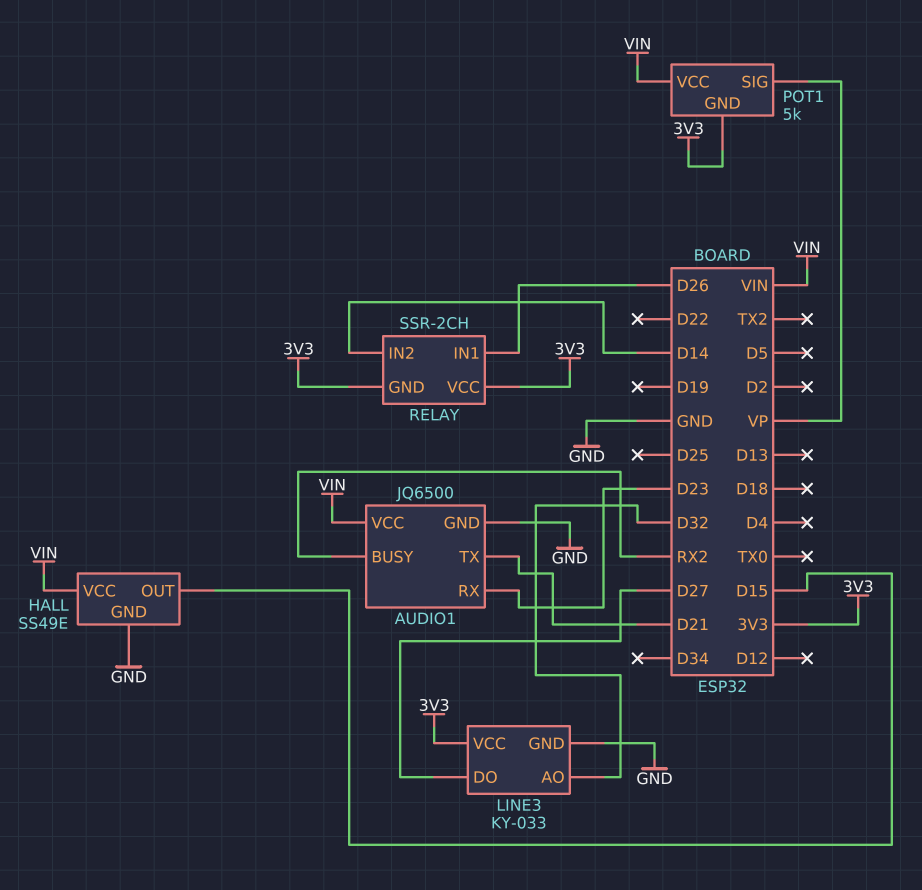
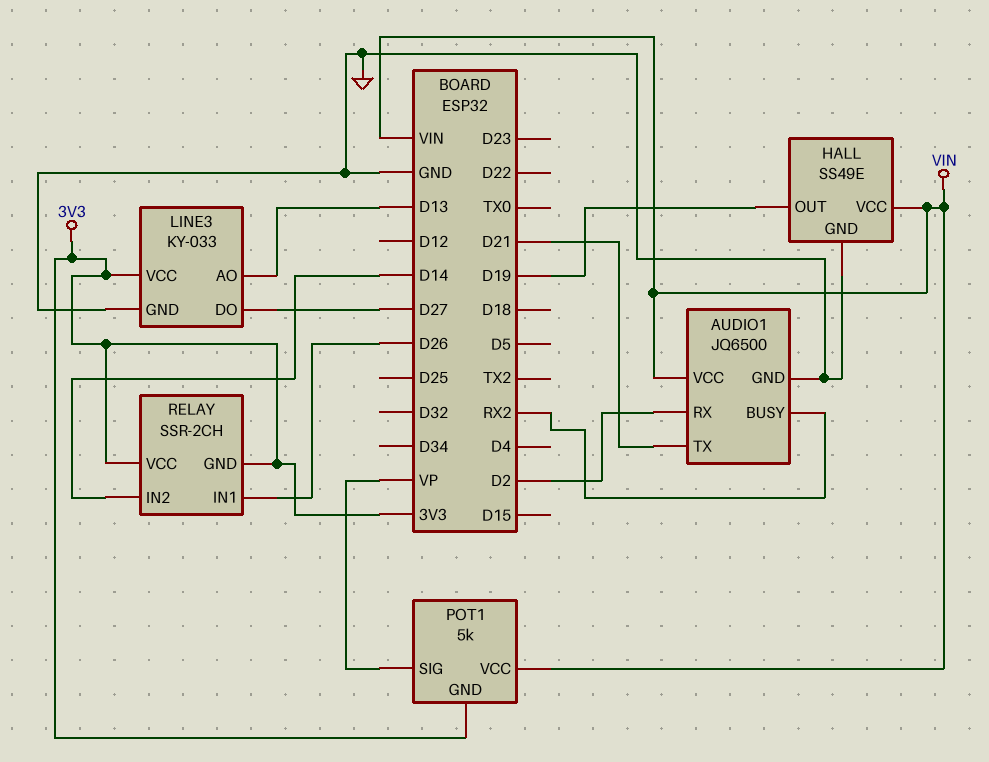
AUDIO1 pin RX: D23 -> D2
HALL pin OUT: D15 -> D19
LINE3 pin AO: D32 -> D13

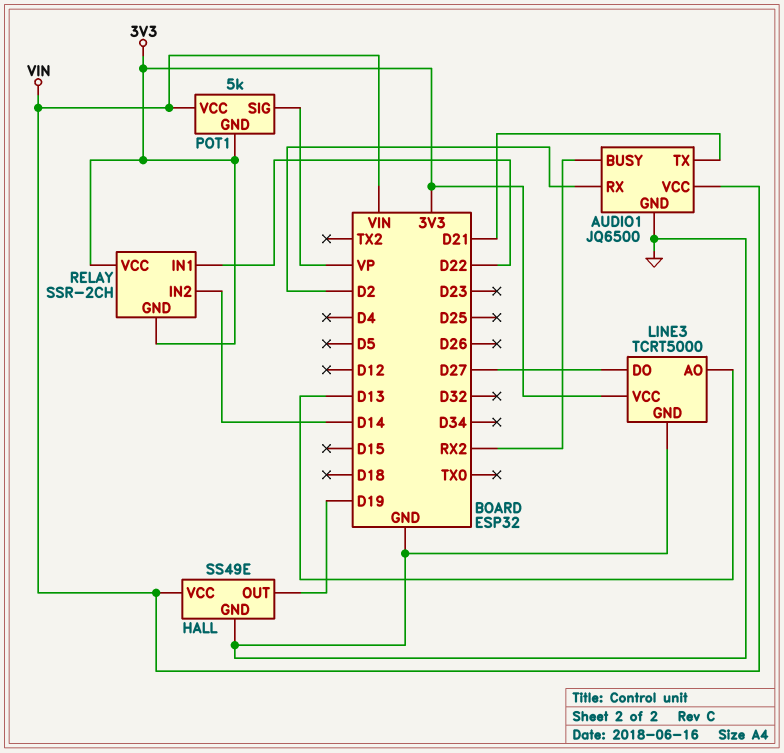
LINE3: KY-033 -> TCRT5000
RELAY pin IN1: D26 -> D22

